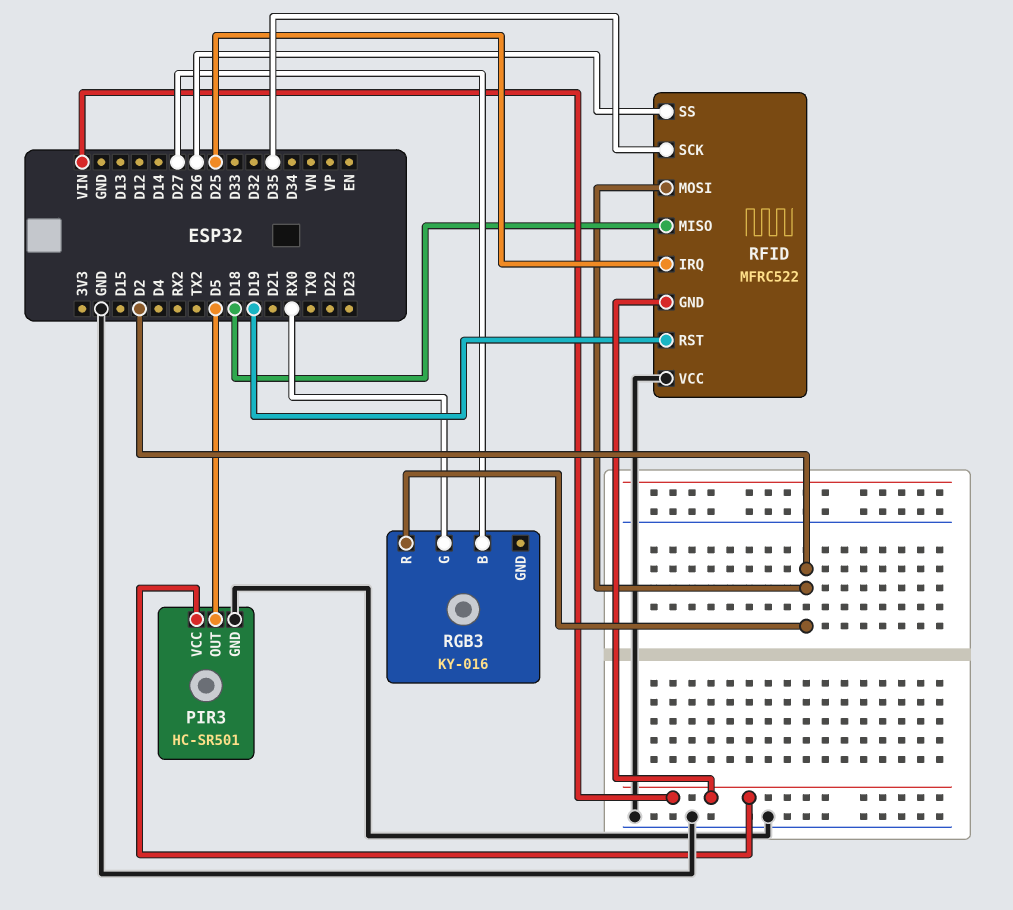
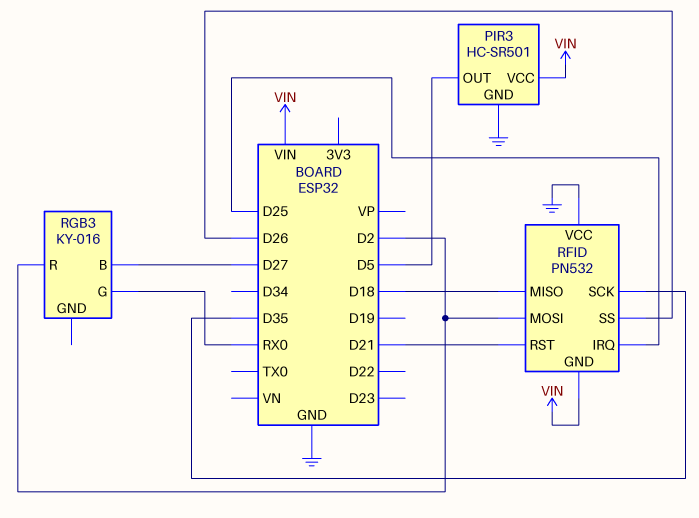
RFID: MFRC522 -> PN532
RFID pin RST: D19 -> D21

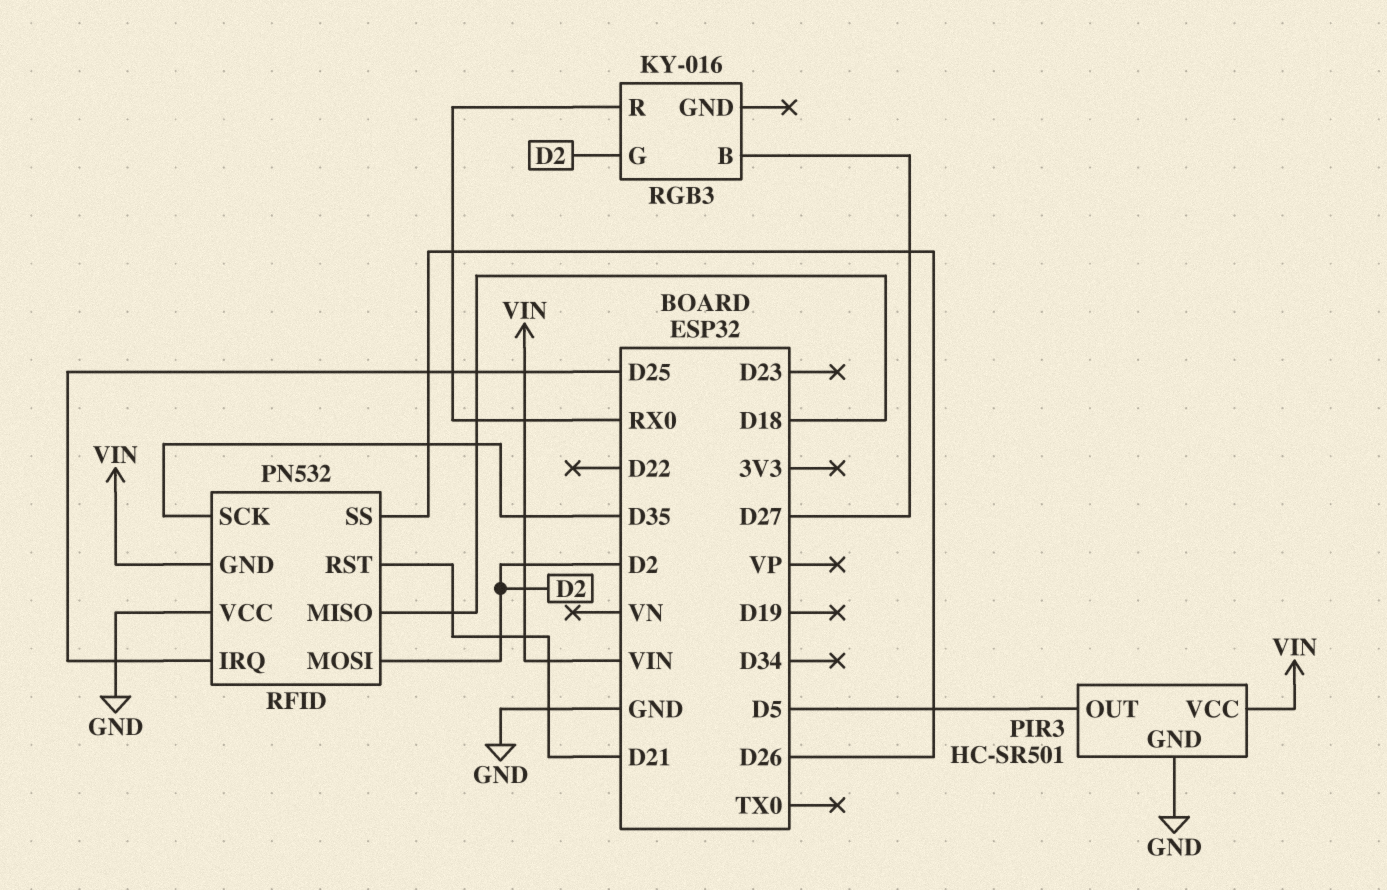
RGB3 pin G: RX0 -> D2
RGB3 pin R: D2 -> RX0

